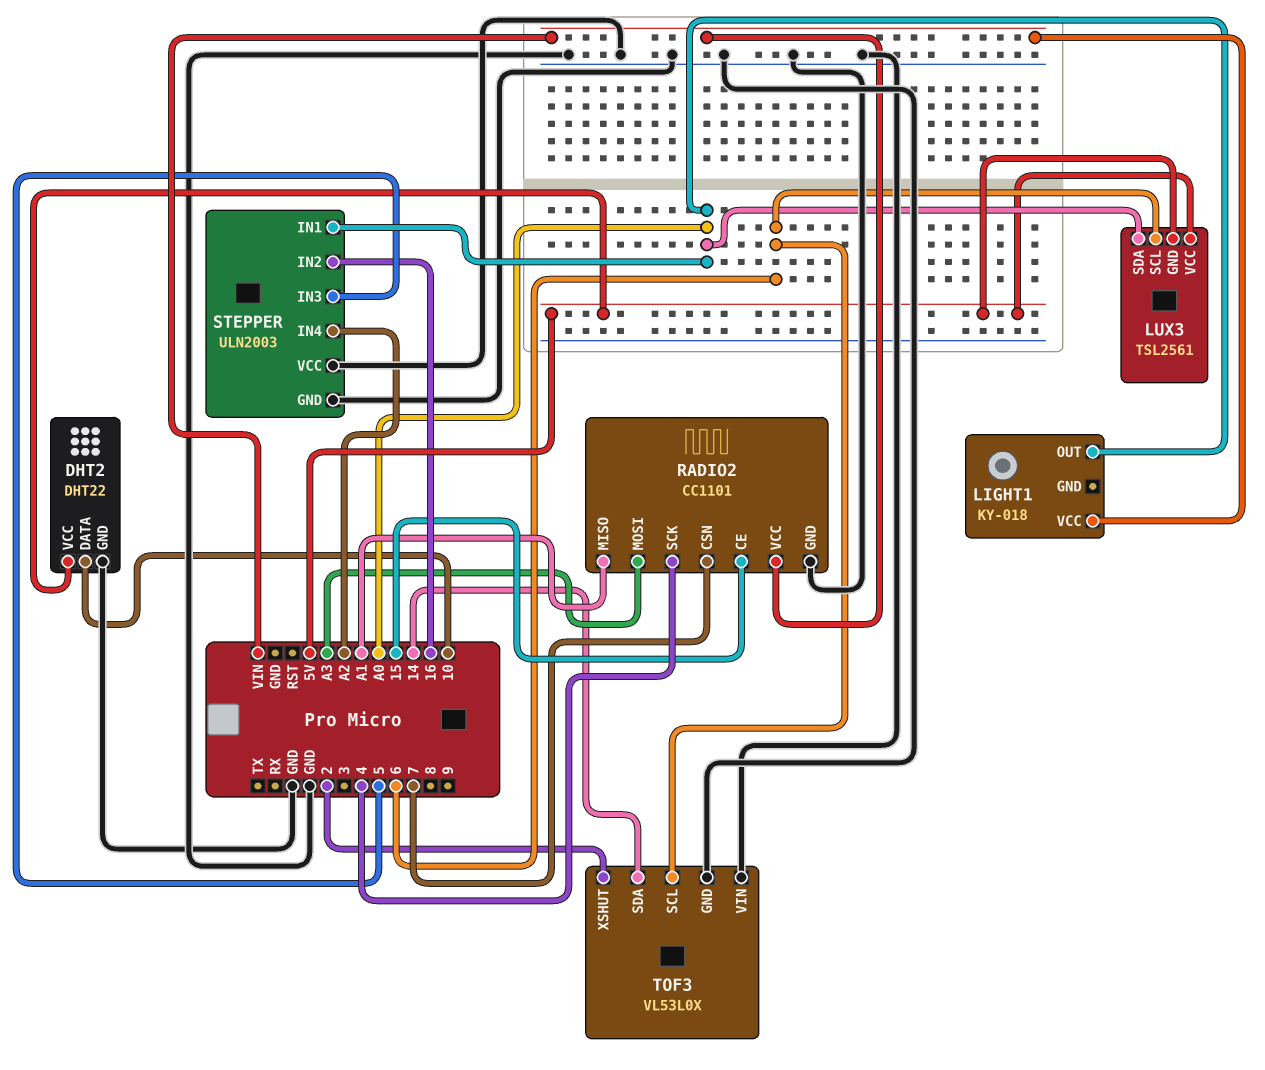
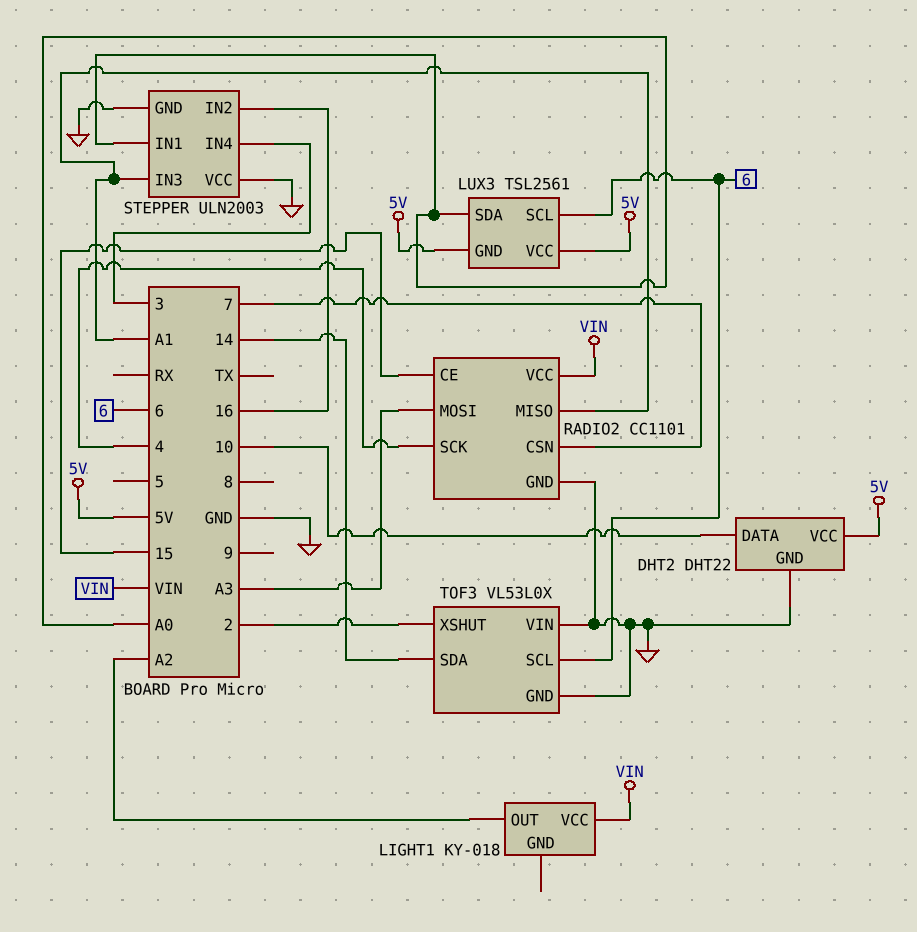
LIGHT1 pin OUT: A0 -> A2
STEPPER pin IN3: 5 -> A1
STEPPER pin IN4: A2 -> 3

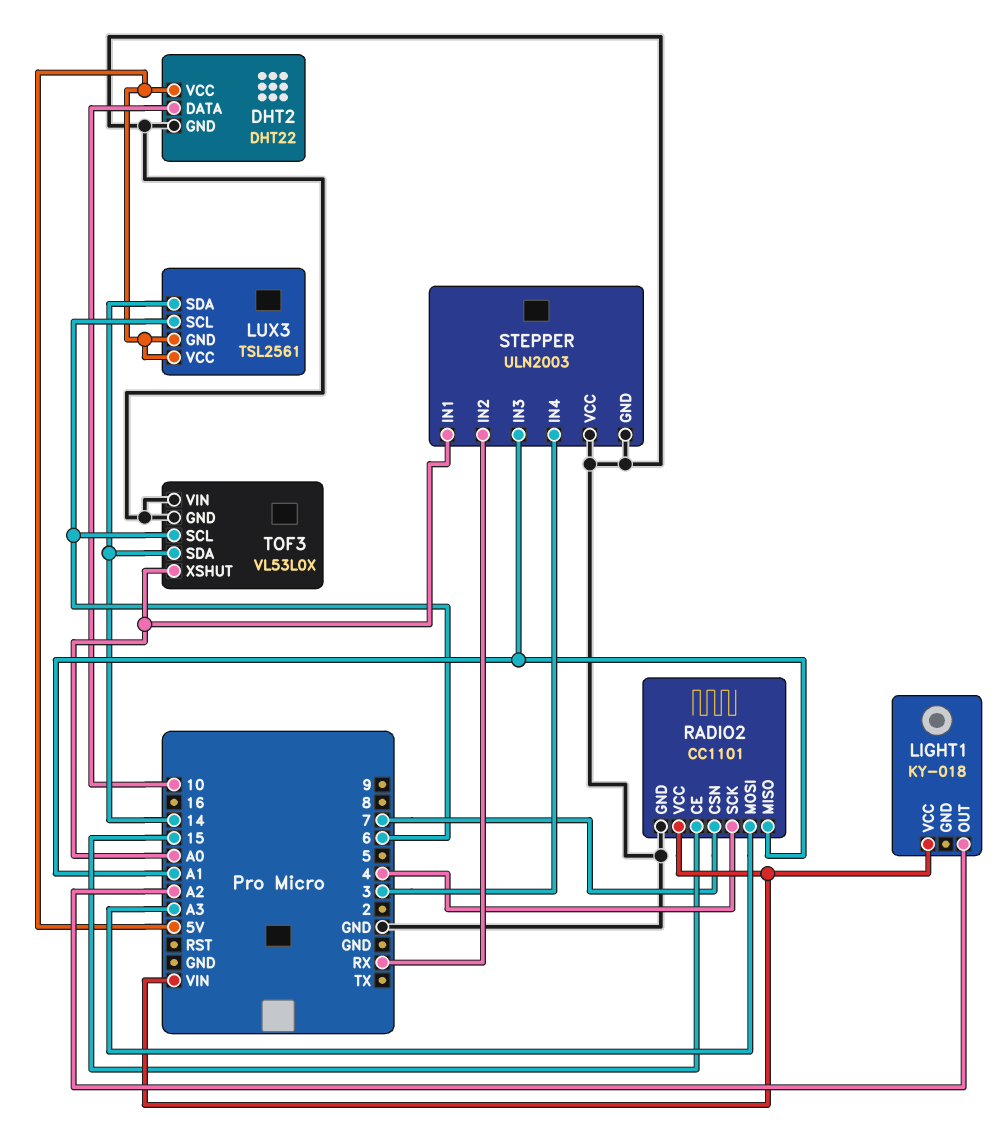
LUX3 pin SDA: A0 -> 14
STEPPER pin IN2: 16 -> RX
TOF3 pin XSHUT: 2 -> A0

